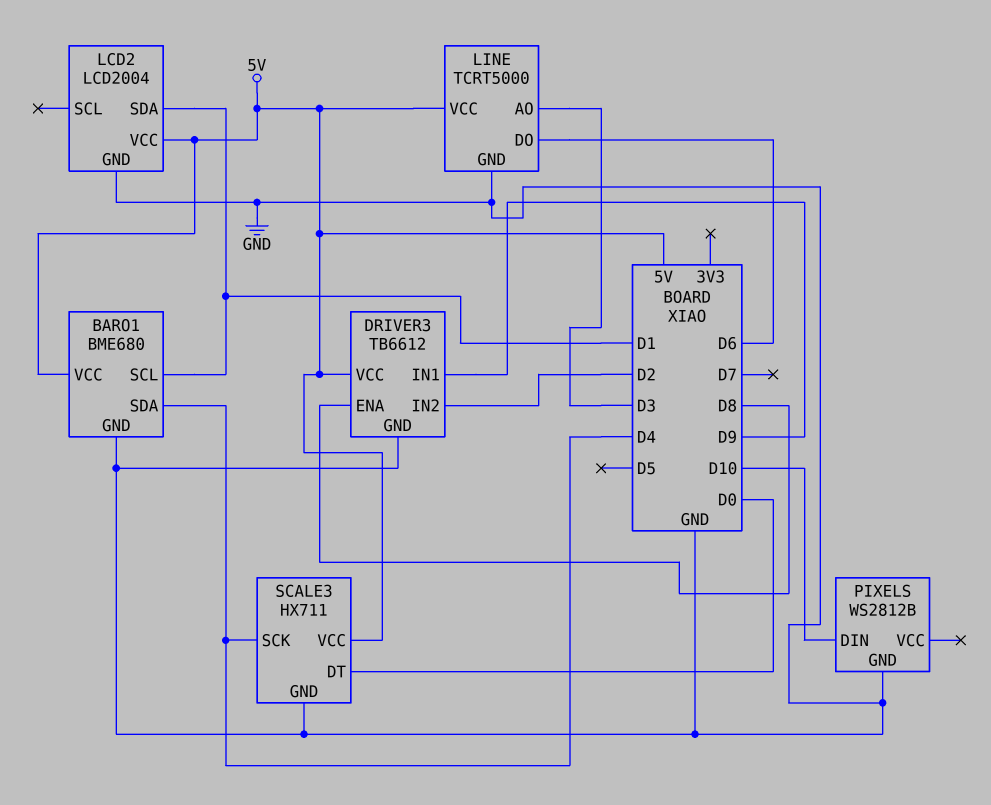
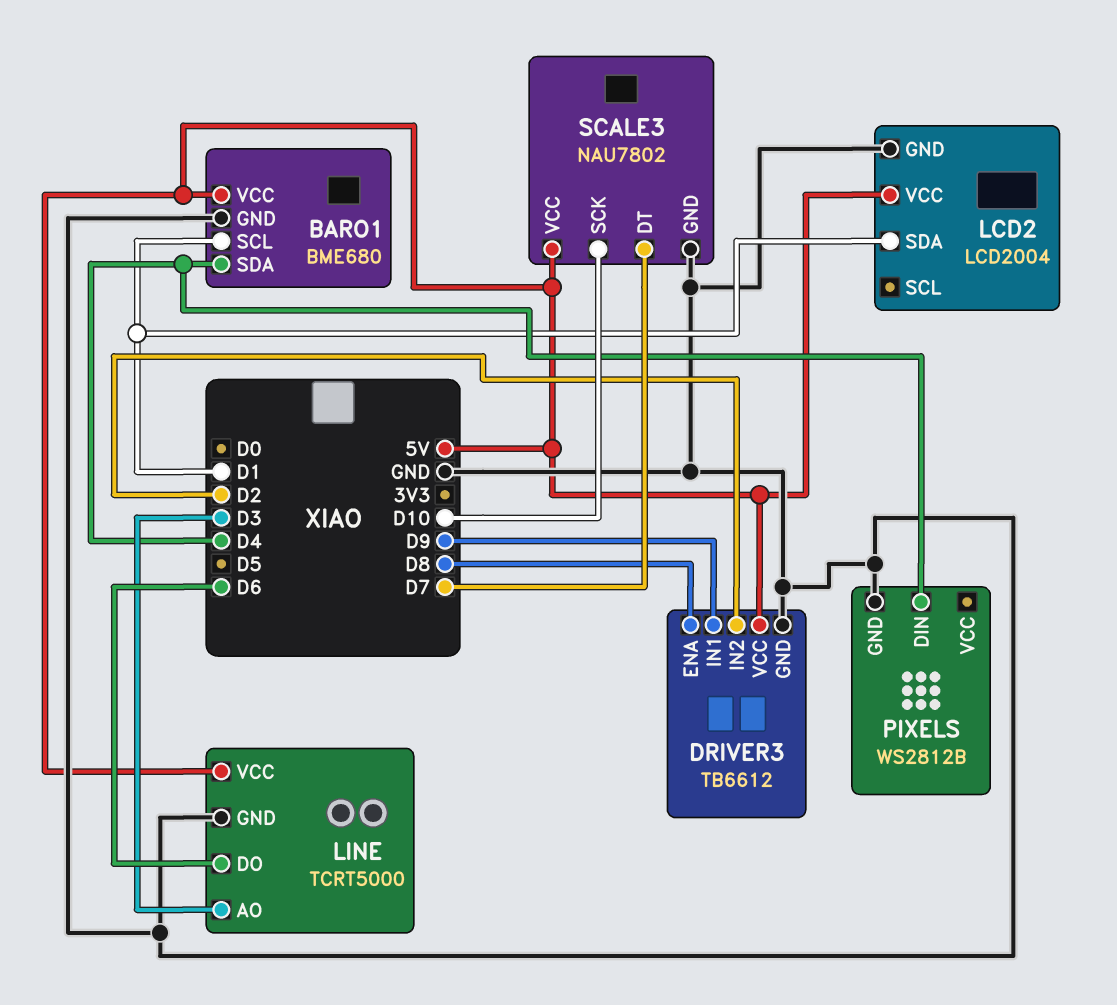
PIXELS pin DIN: D10 -> D4
SCALE3: HX711 -> NAU7802
SCALE3 pin DT: D0 -> D7
SCALE3 pin SCK: D4 -> D10

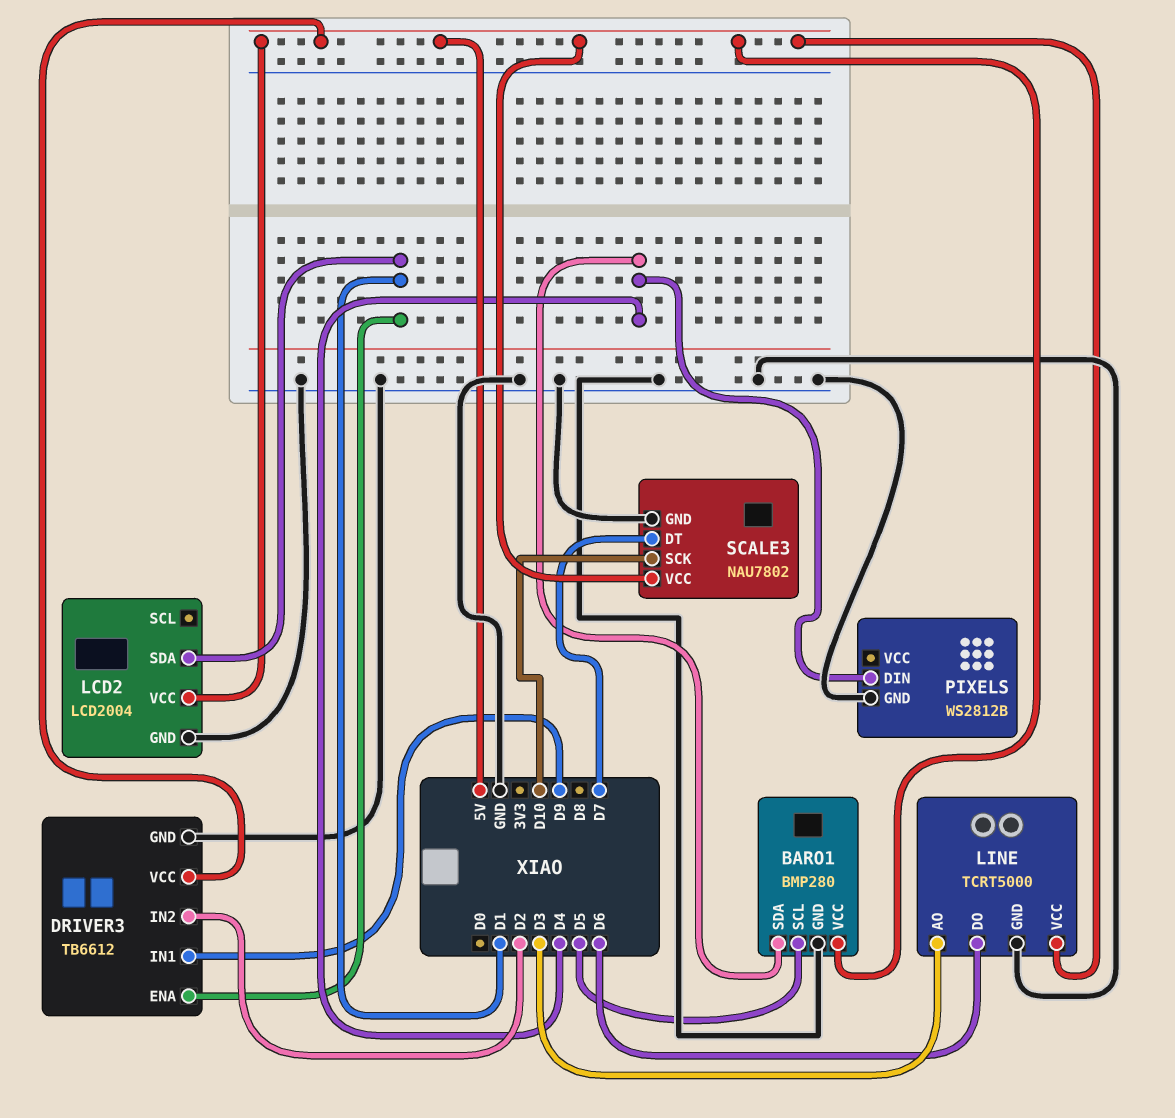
BARO1: BME680 -> BMP280
BARO1 pin SCL: D1 -> D5
DRIVER3 pin ENA: D8 -> D1

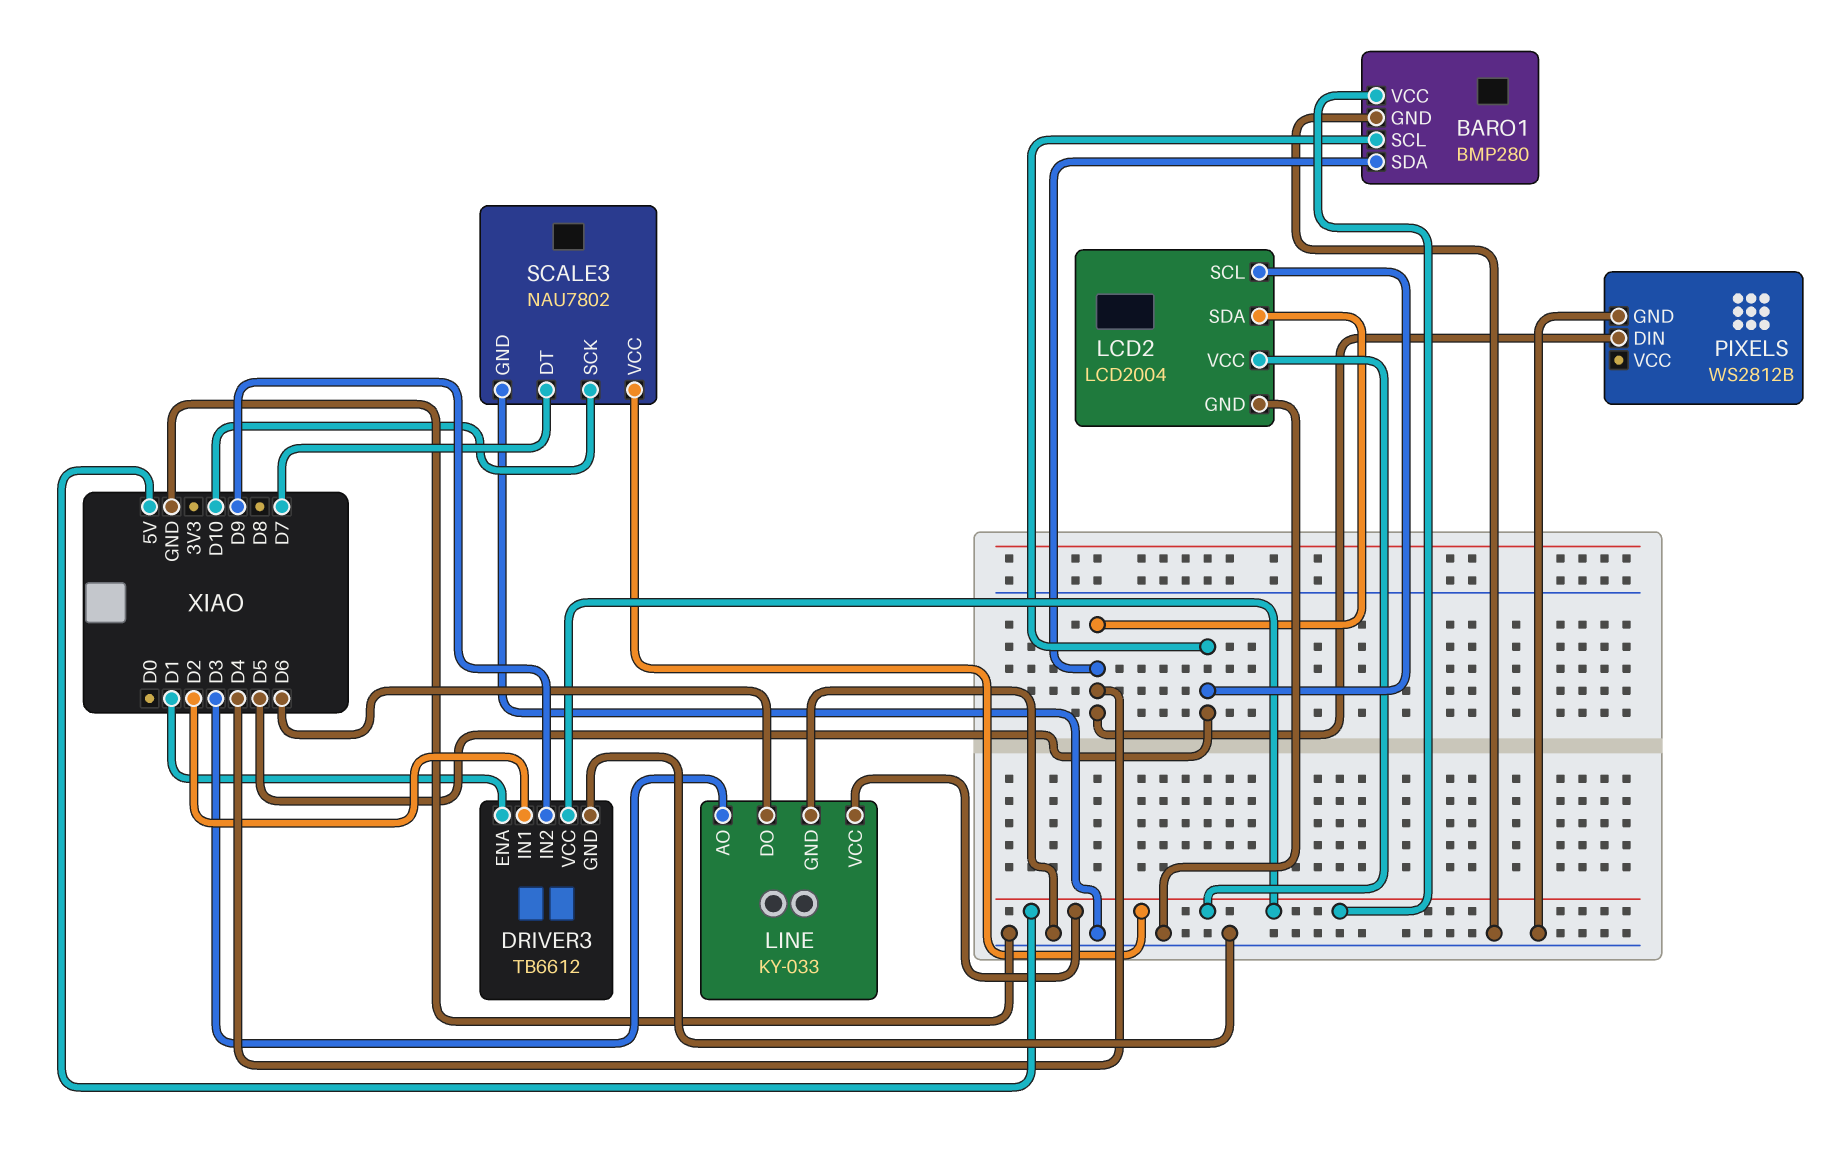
DRIVER3 pin IN1: D9 -> D2
DRIVER3 pin IN2: D2 -> D9
LCD2 pin SCL: none -> D5
LCD2 pin SDA: D1 -> D4
LINE: TCRT5000 -> KY-033

